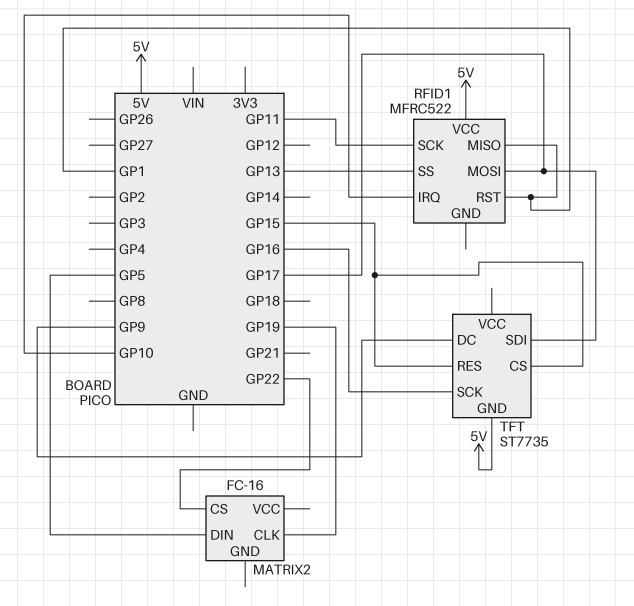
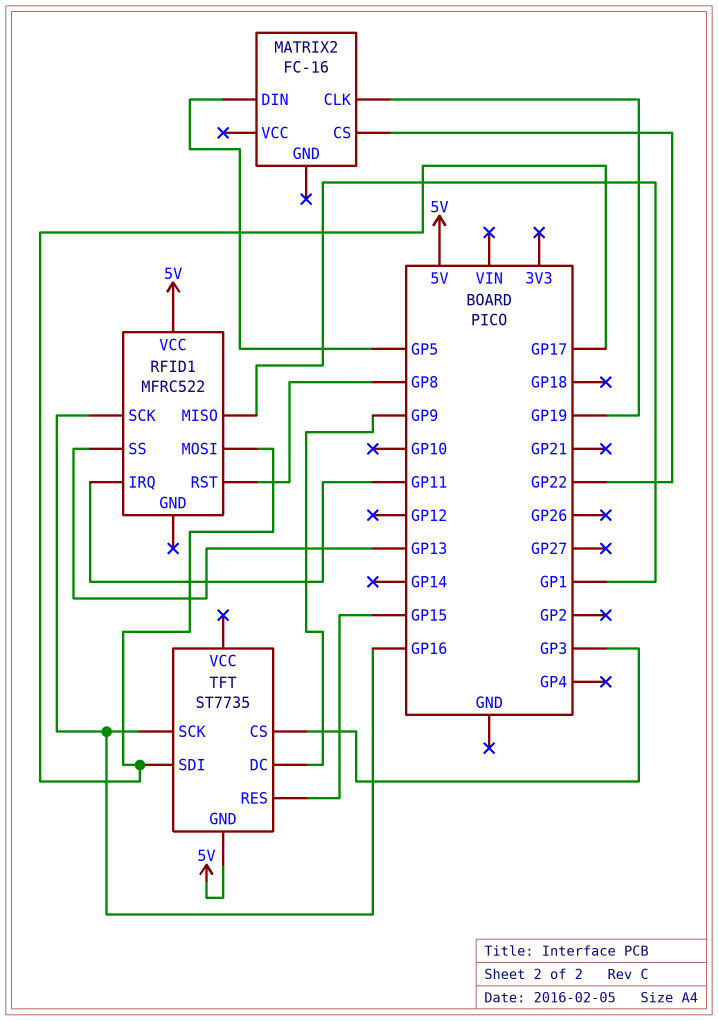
RFID1 pin IRQ: GP10 -> GP11
RFID1 pin RST: GP1 -> GP8
RFID1 pin SCK: GP11 -> GP16
TFT pin CS: GP15 -> GP3

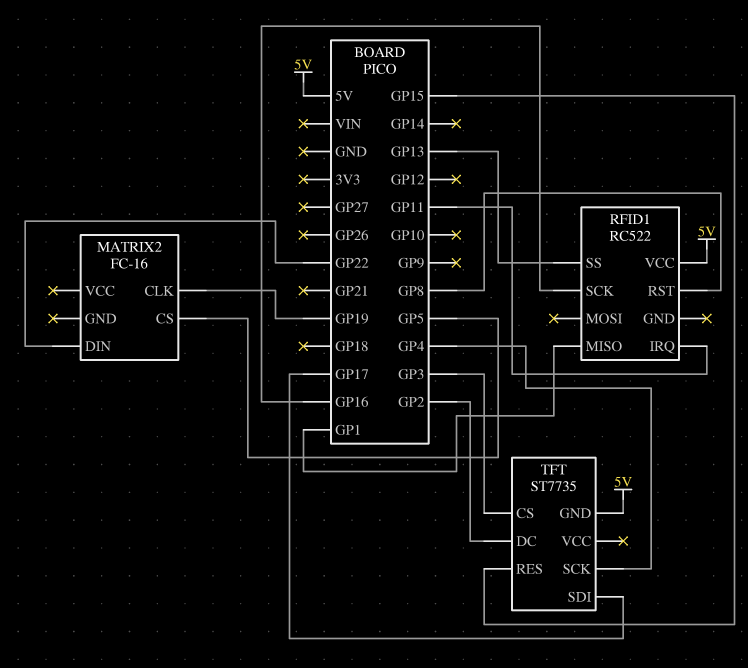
MATRIX2 pin CS: GP22 -> GP5
MATRIX2 pin DIN: GP5 -> GP22
RFID1: MFRC522 -> RC522
RFID1 pin MOSI: GP17 -> none
TFT pin DC: GP9 -> GP2
TFT pin SCK: GP16 -> GP4

